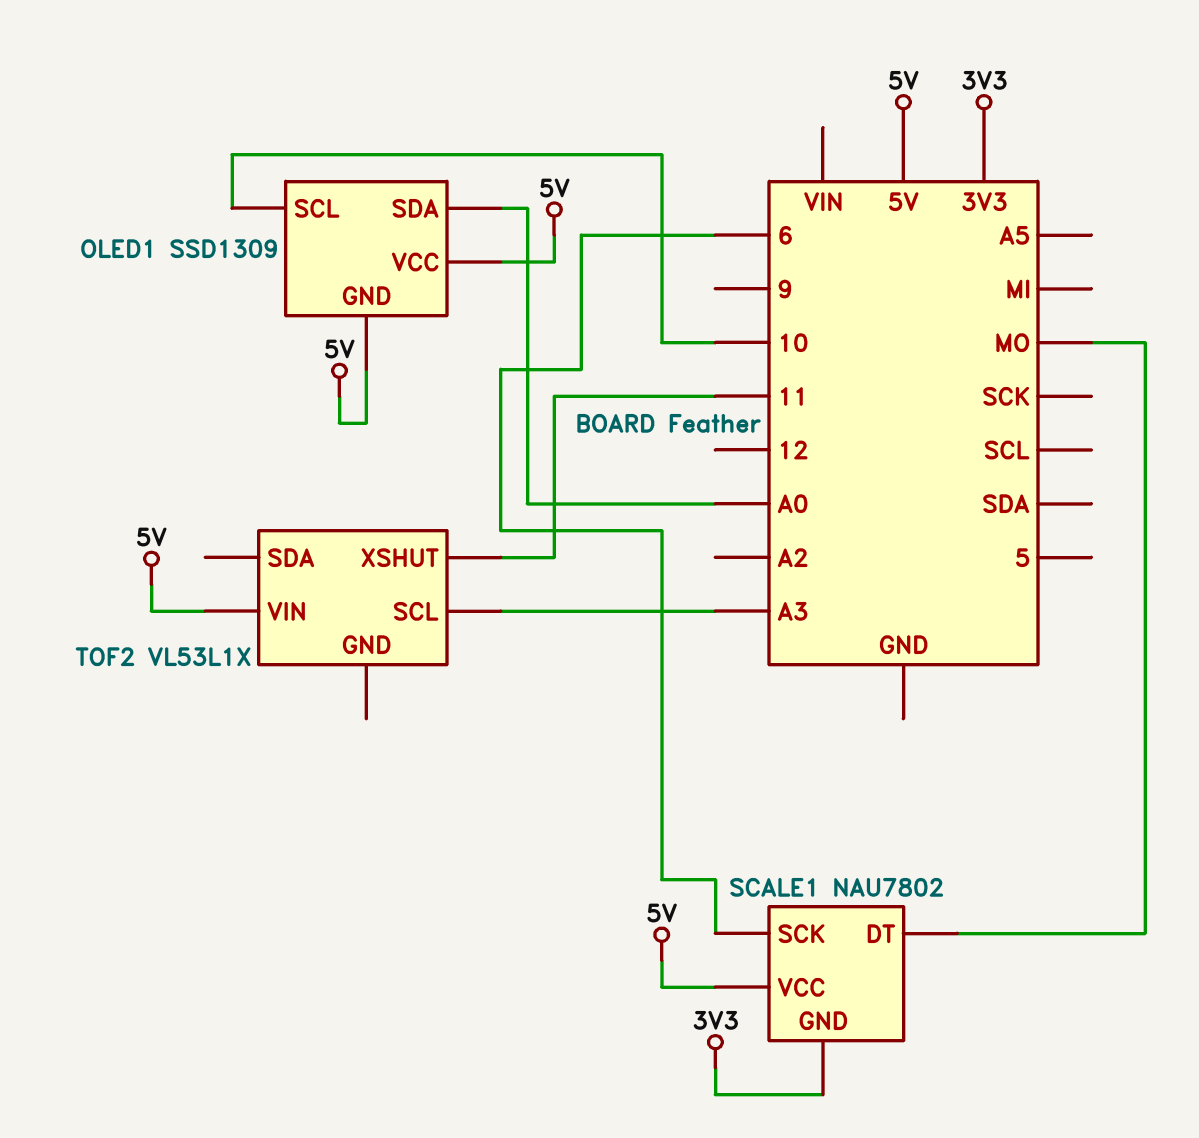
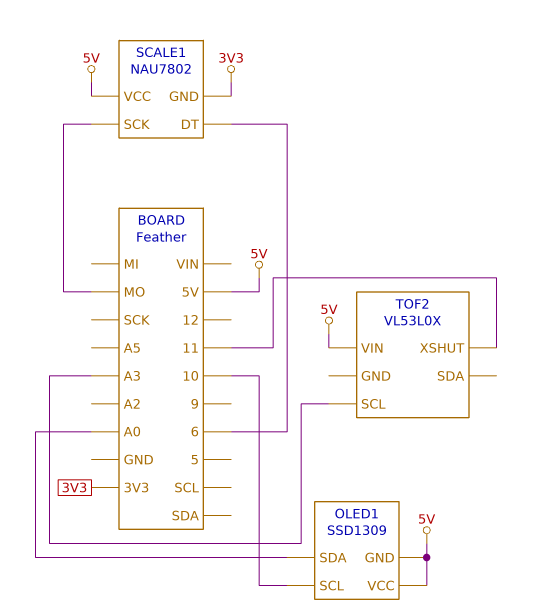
SCALE1 pin DT: MO -> 6
SCALE1 pin SCK: 6 -> MO
TOF2: VL53L1X -> VL53L0X

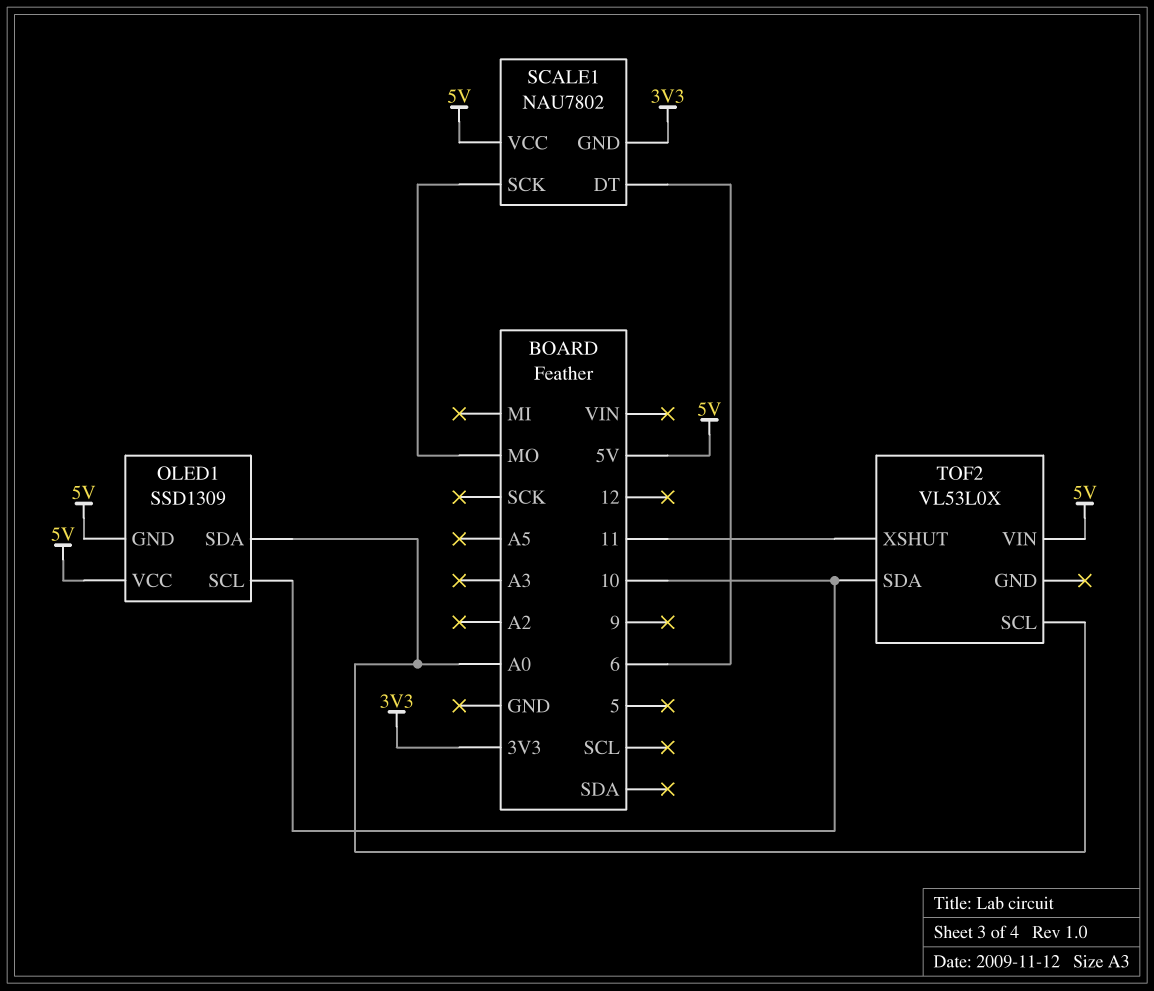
TOF2 pin SCL: A3 -> A0
TOF2 pin SDA: none -> 10

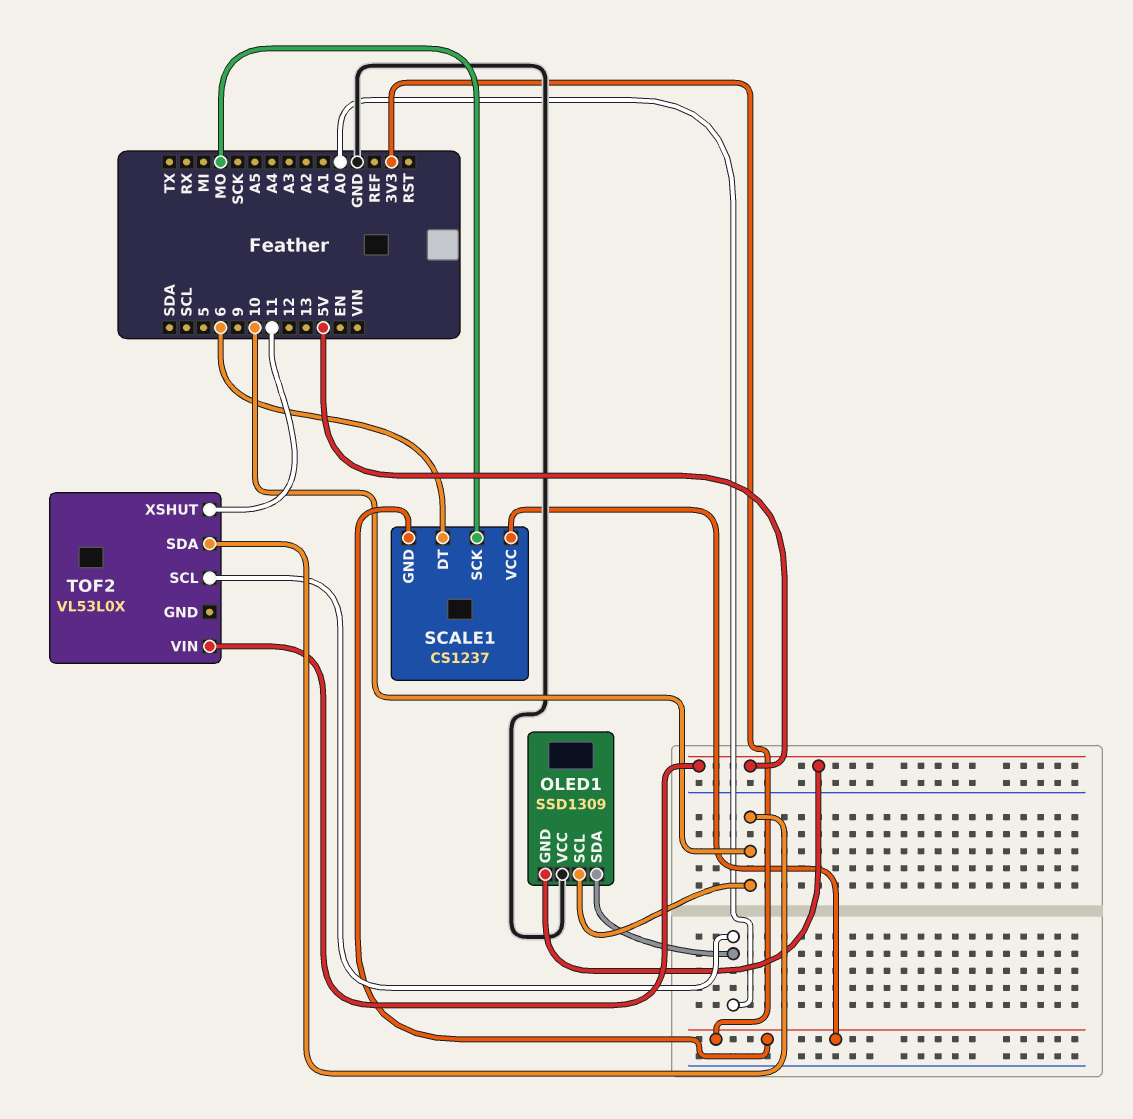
OLED1 pin VCC: 5V -> GND
SCALE1: NAU7802 -> CS1237
SCALE1 pin VCC: 5V -> 3V3

